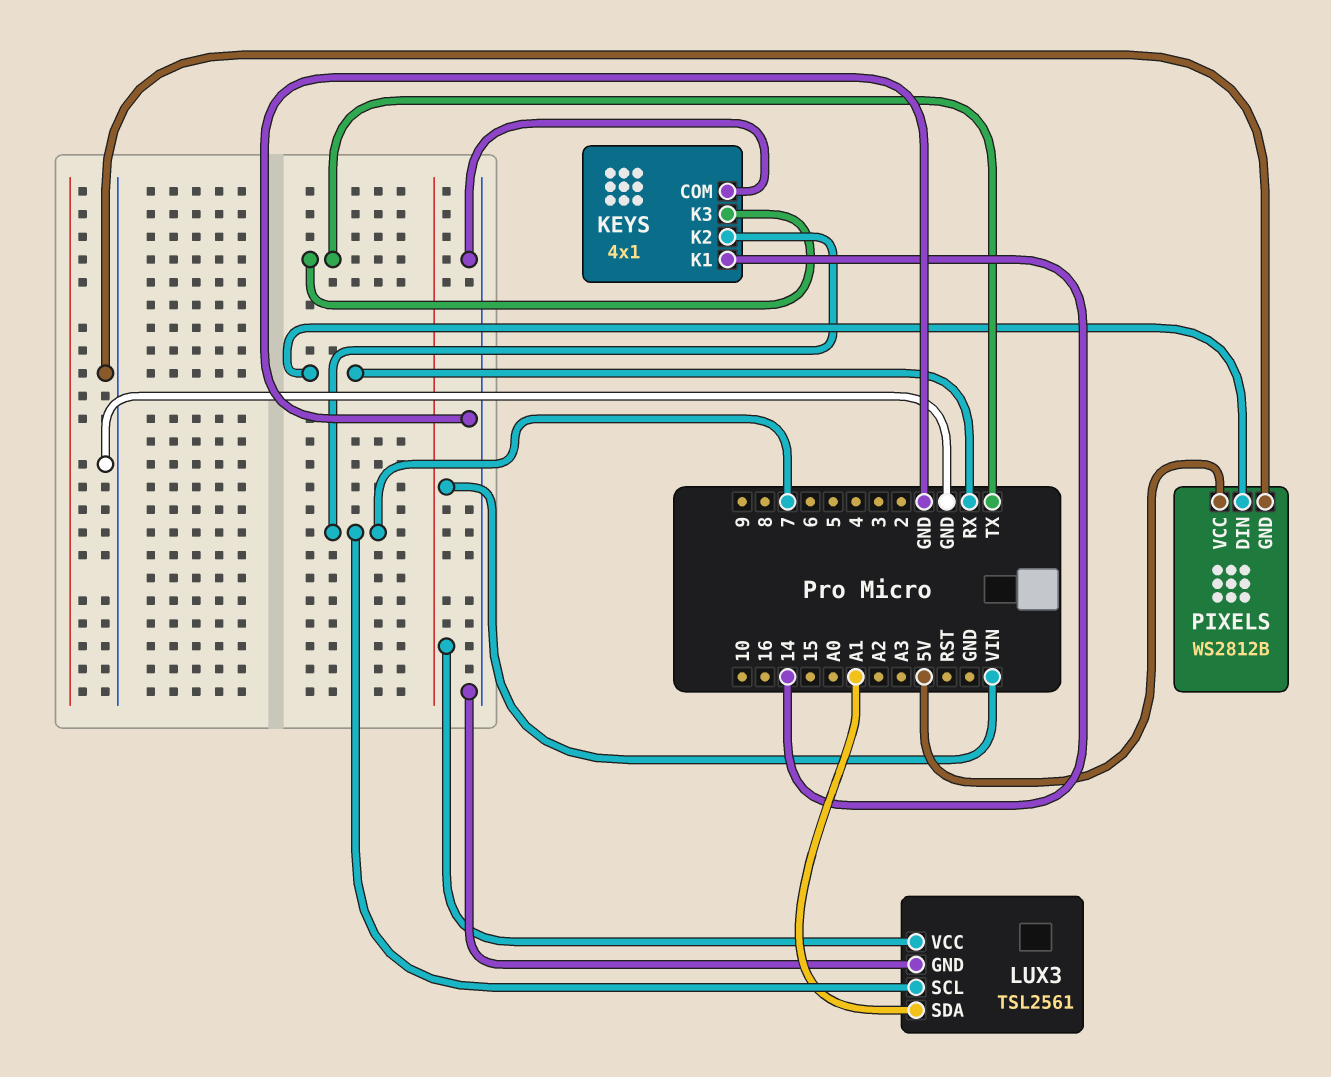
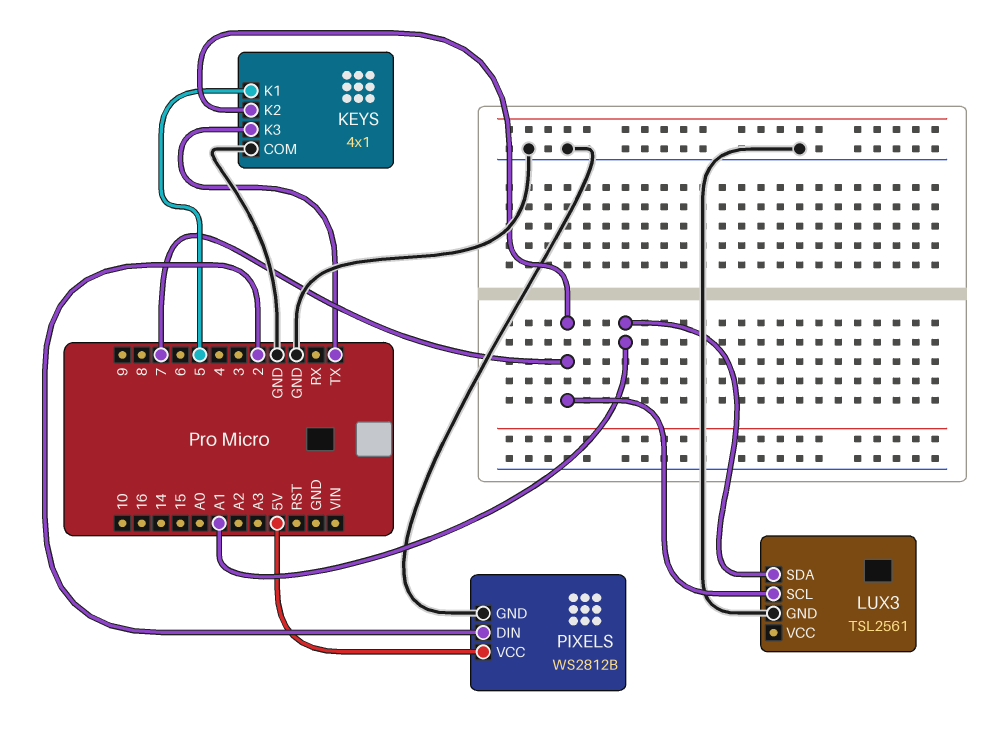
KEYS pin K1: 14 -> 5
LUX3 pin VCC: VIN -> none
PIXELS pin DIN: RX -> 2

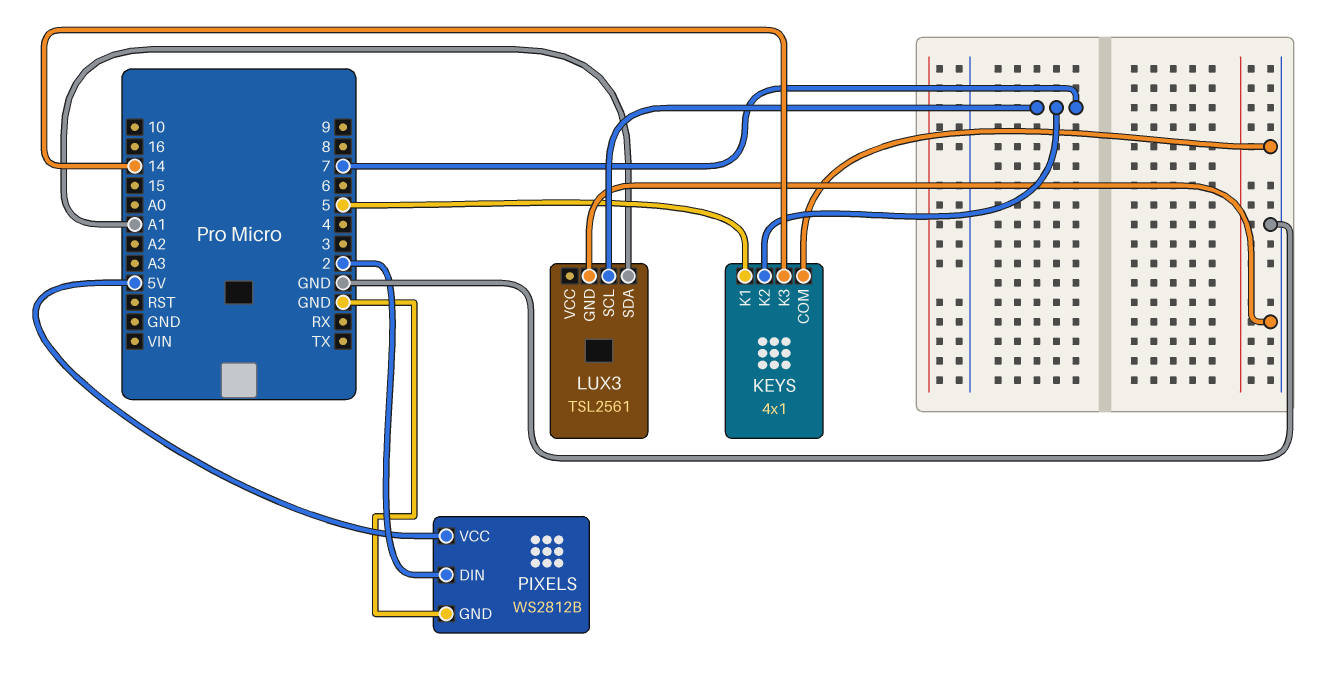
KEYS pin K3: TX -> 14

